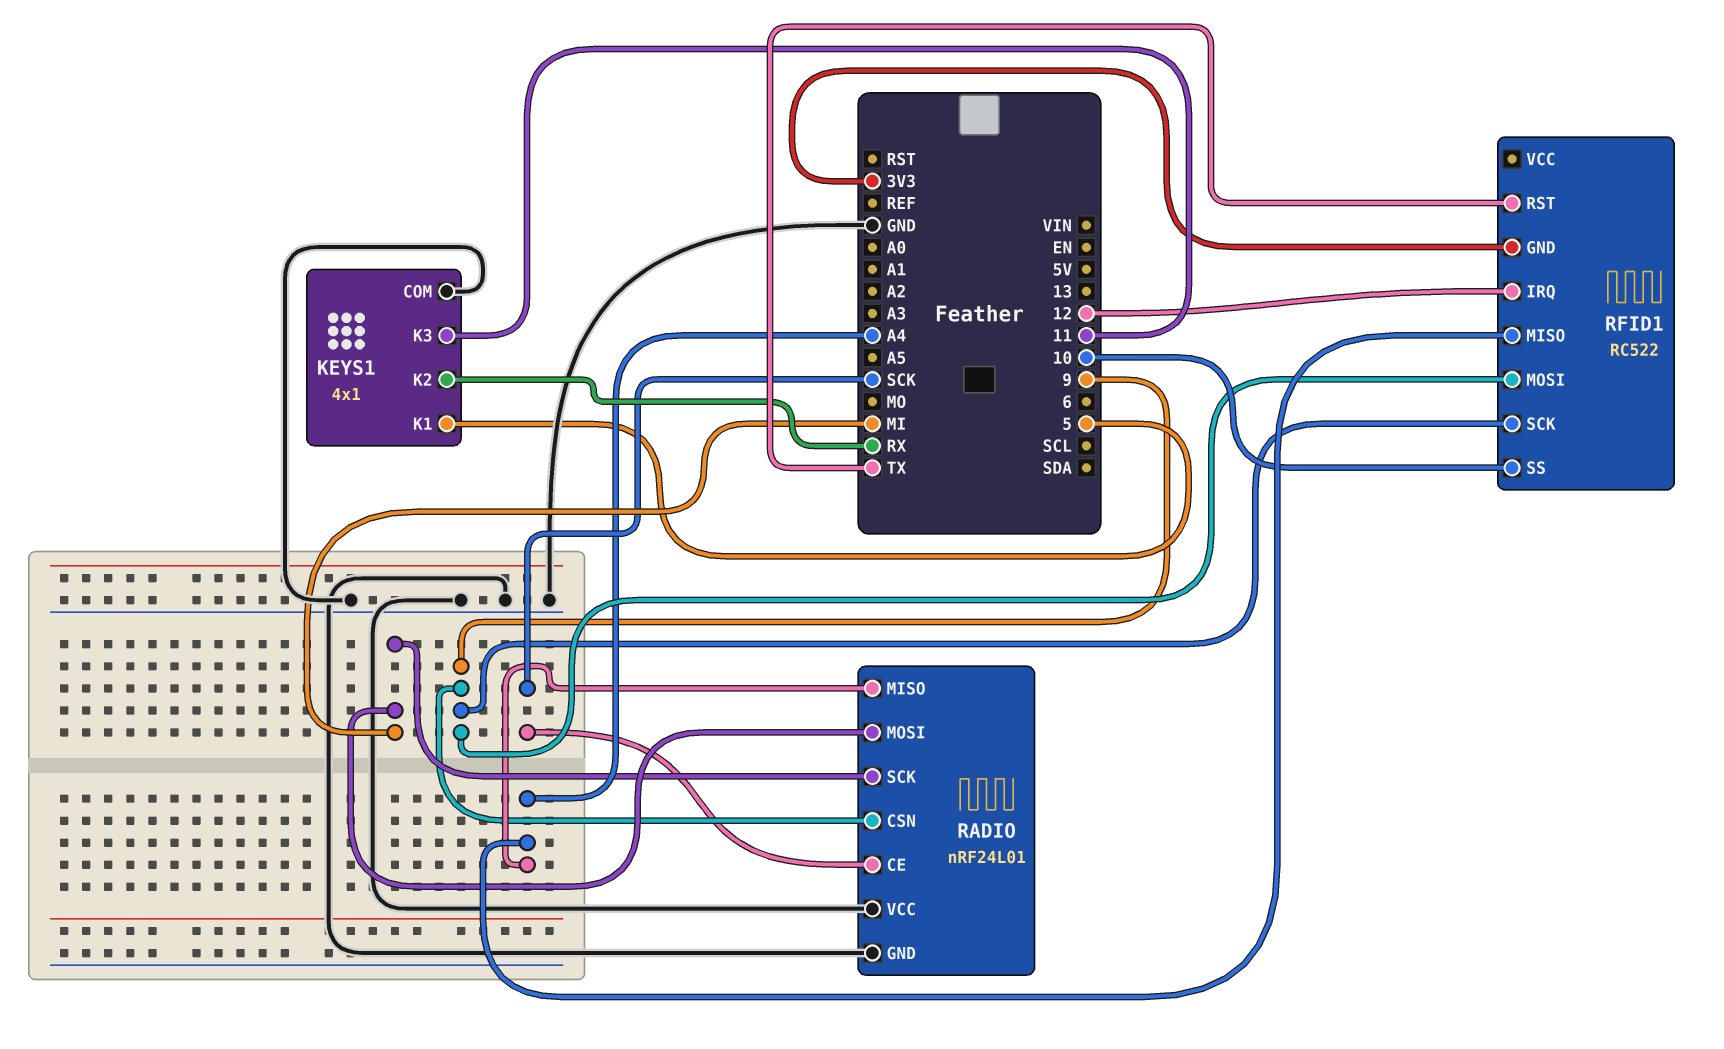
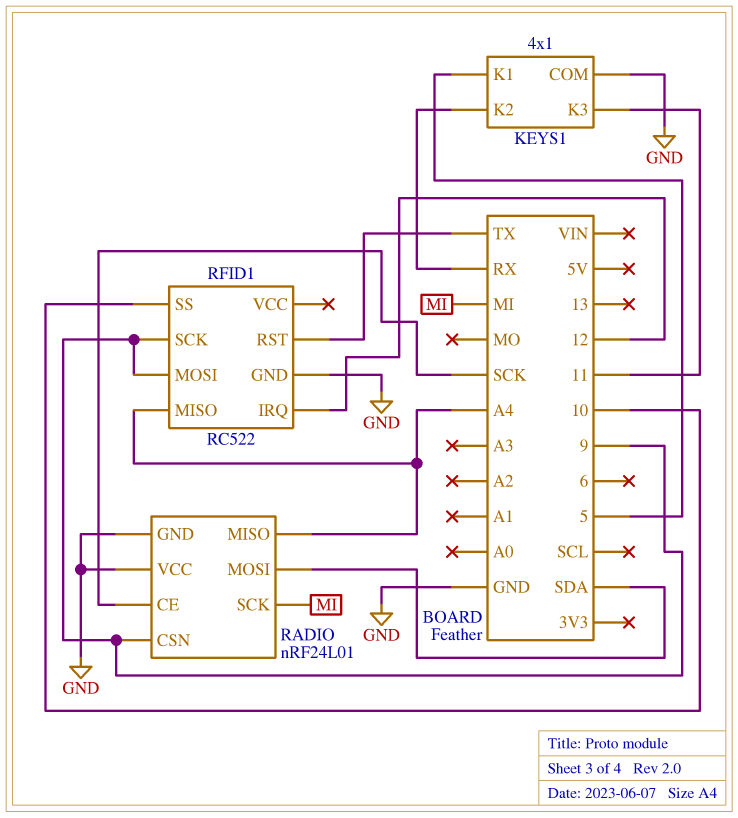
RADIO pin MOSI: MI -> SDA
RFID1 pin GND: 3V3 -> GND

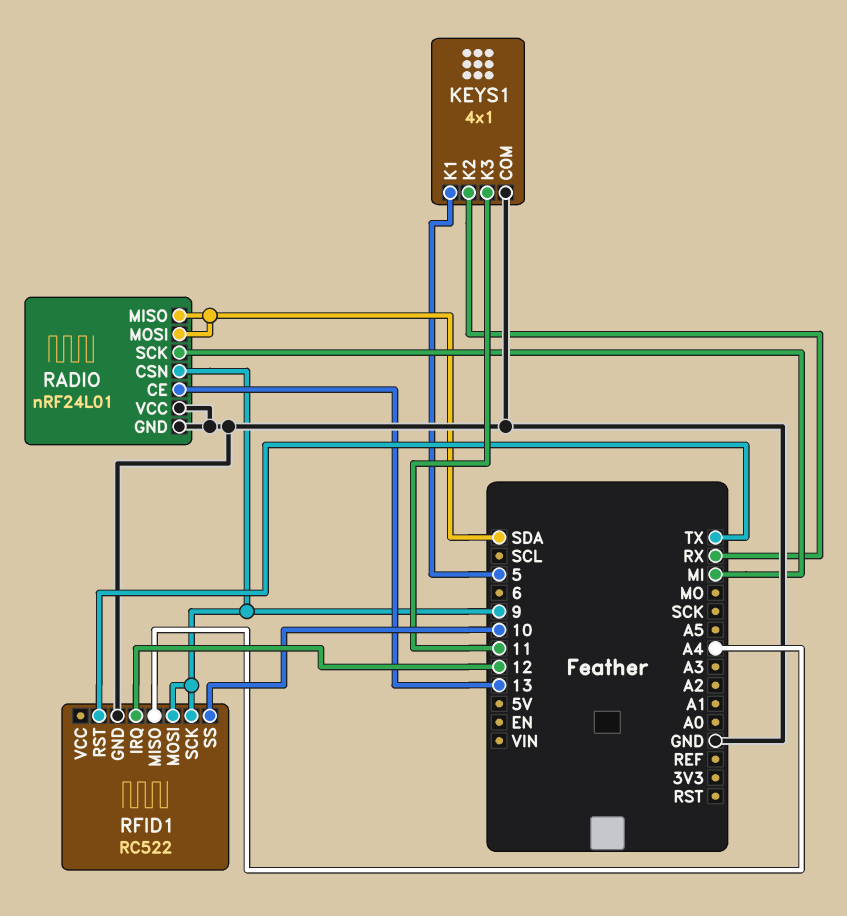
RADIO pin CE: SCK -> 13
RADIO pin MISO: A4 -> SDA

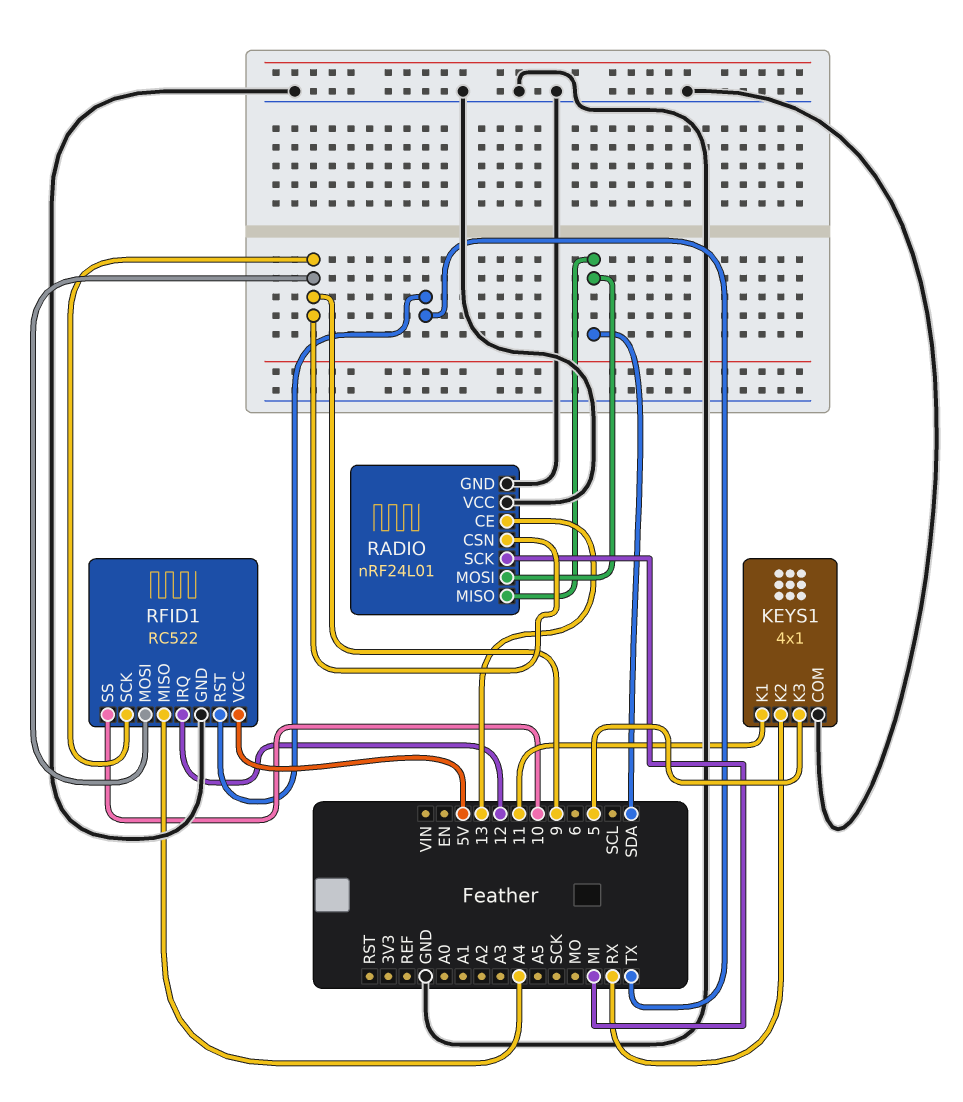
KEYS1 pin K1: 5 -> 11
KEYS1 pin K3: 11 -> 5
RFID1 pin VCC: none -> 5V

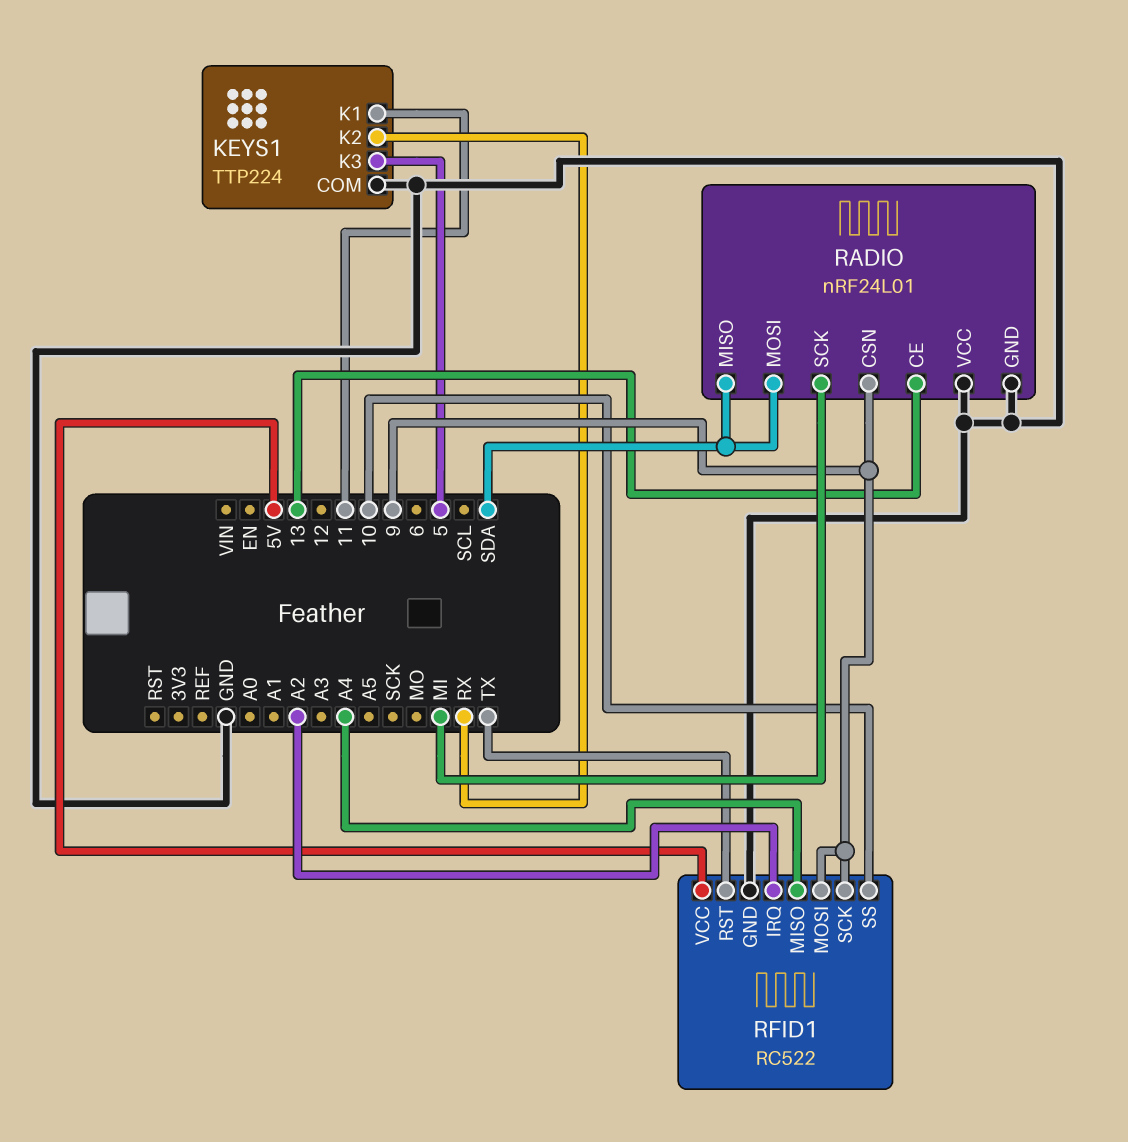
KEYS1: 4x1 -> TTP224
RFID1 pin IRQ: 12 -> A2

